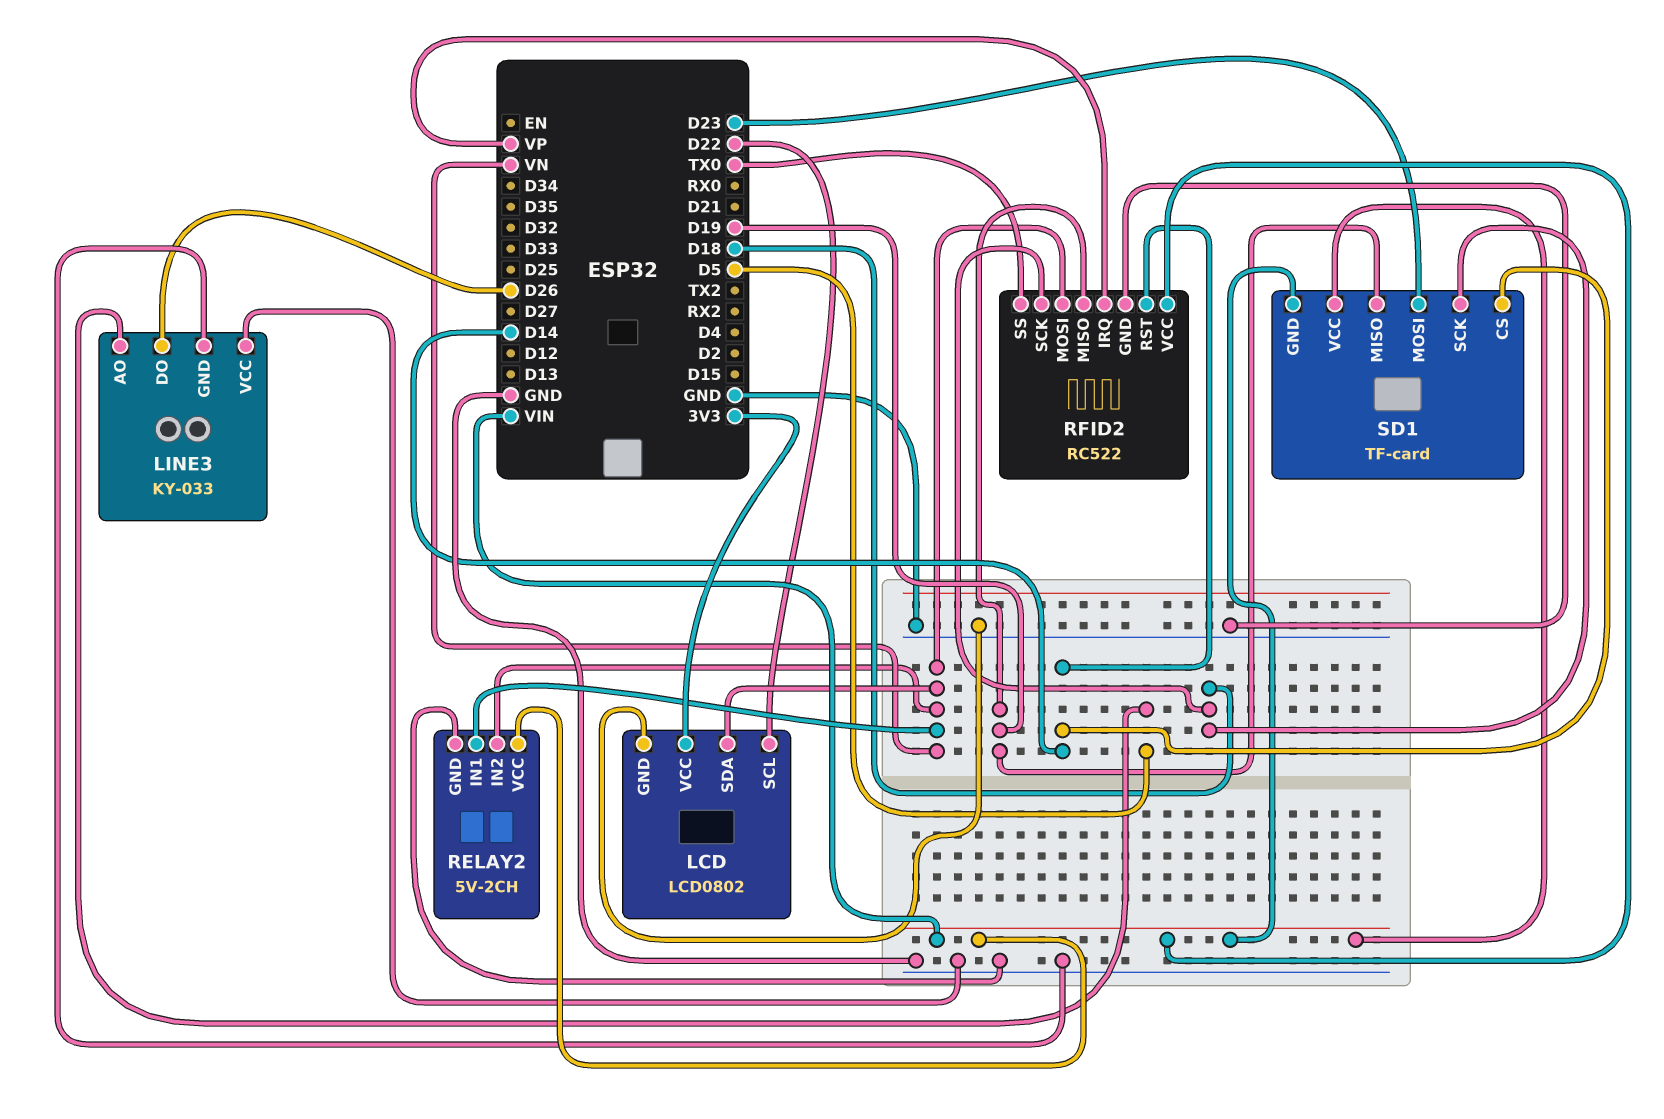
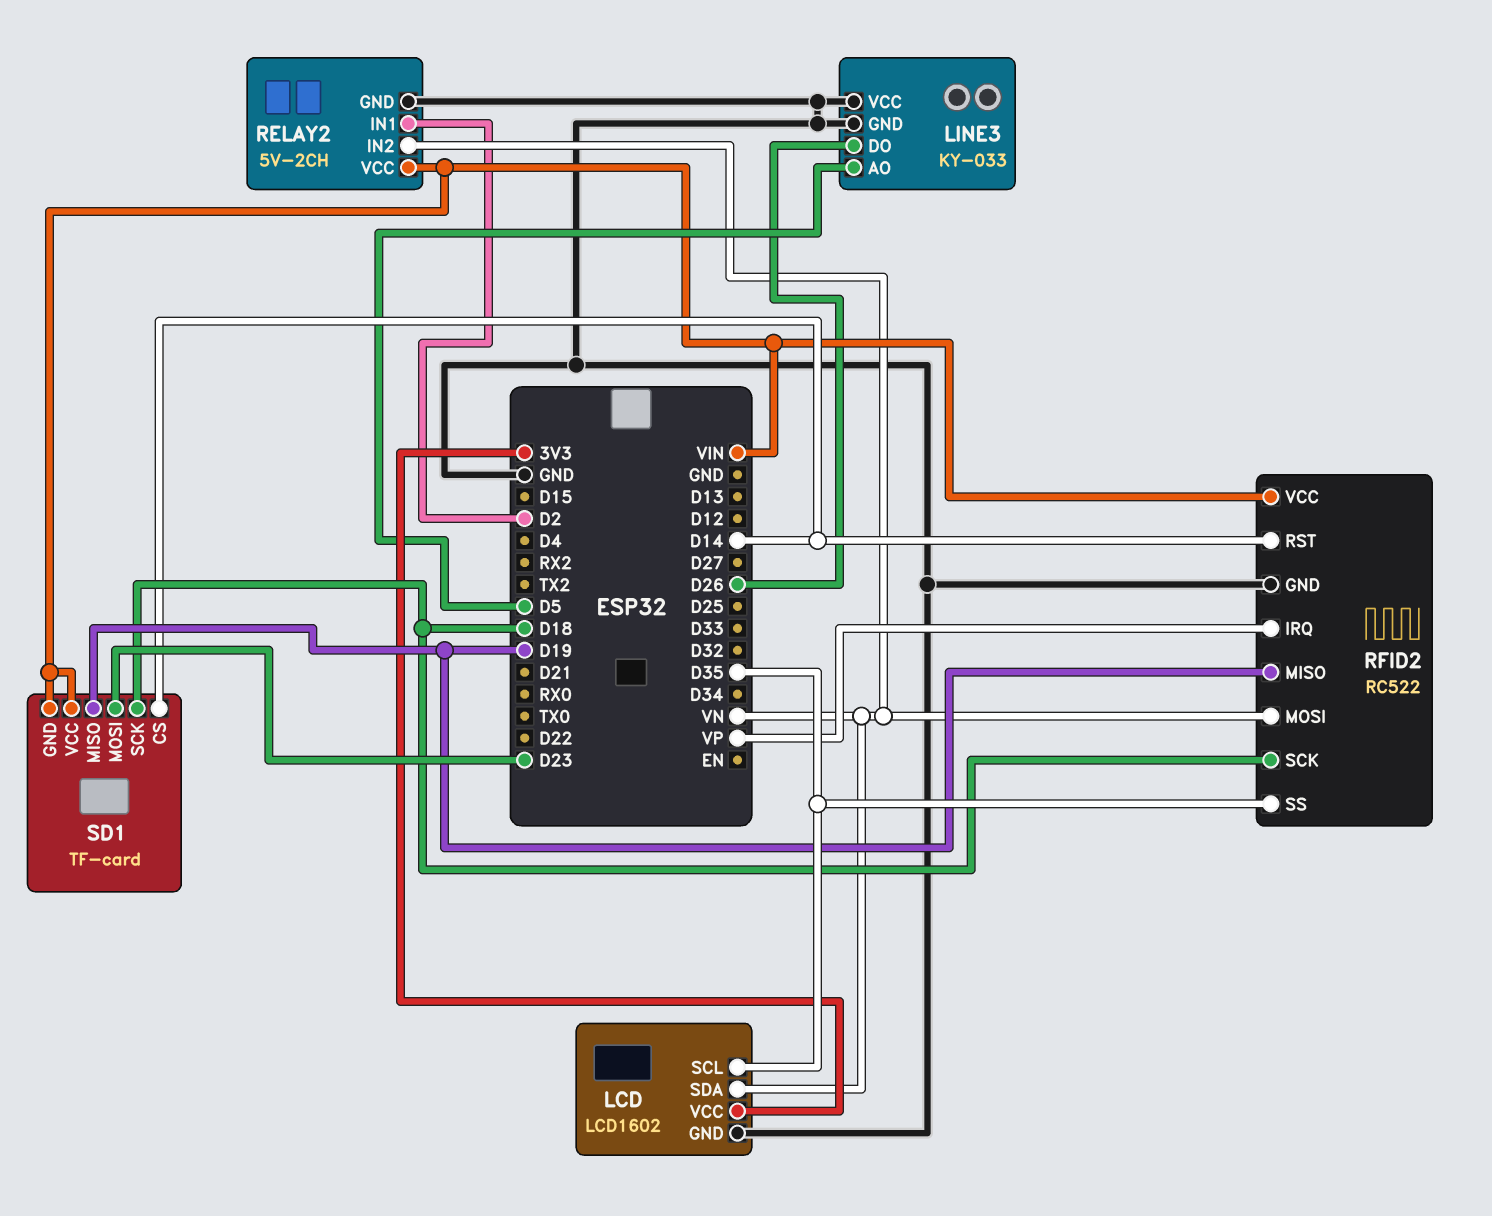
LCD: LCD0802 -> LCD1602
LCD pin SCL: D22 -> D35
RELAY2 pin IN1: VN -> D2
RFID2 pin SS: TX0 -> D35

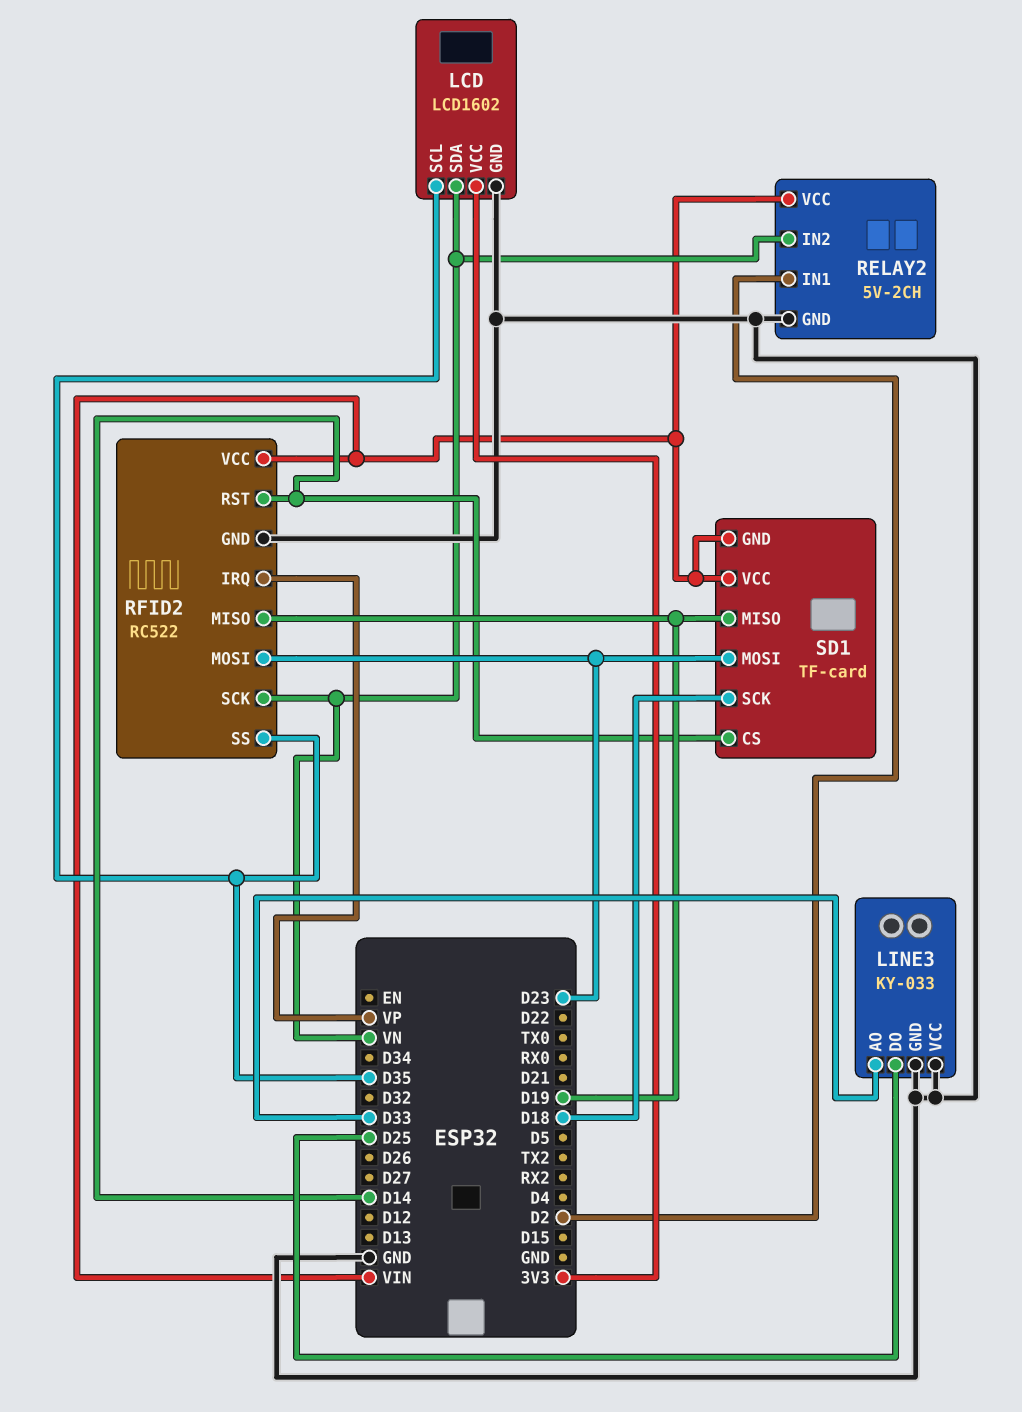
LINE3 pin AO: D5 -> D33
LINE3 pin DO: D26 -> D25
RFID2 pin MOSI: VN -> D23
RFID2 pin SCK: D18 -> VN

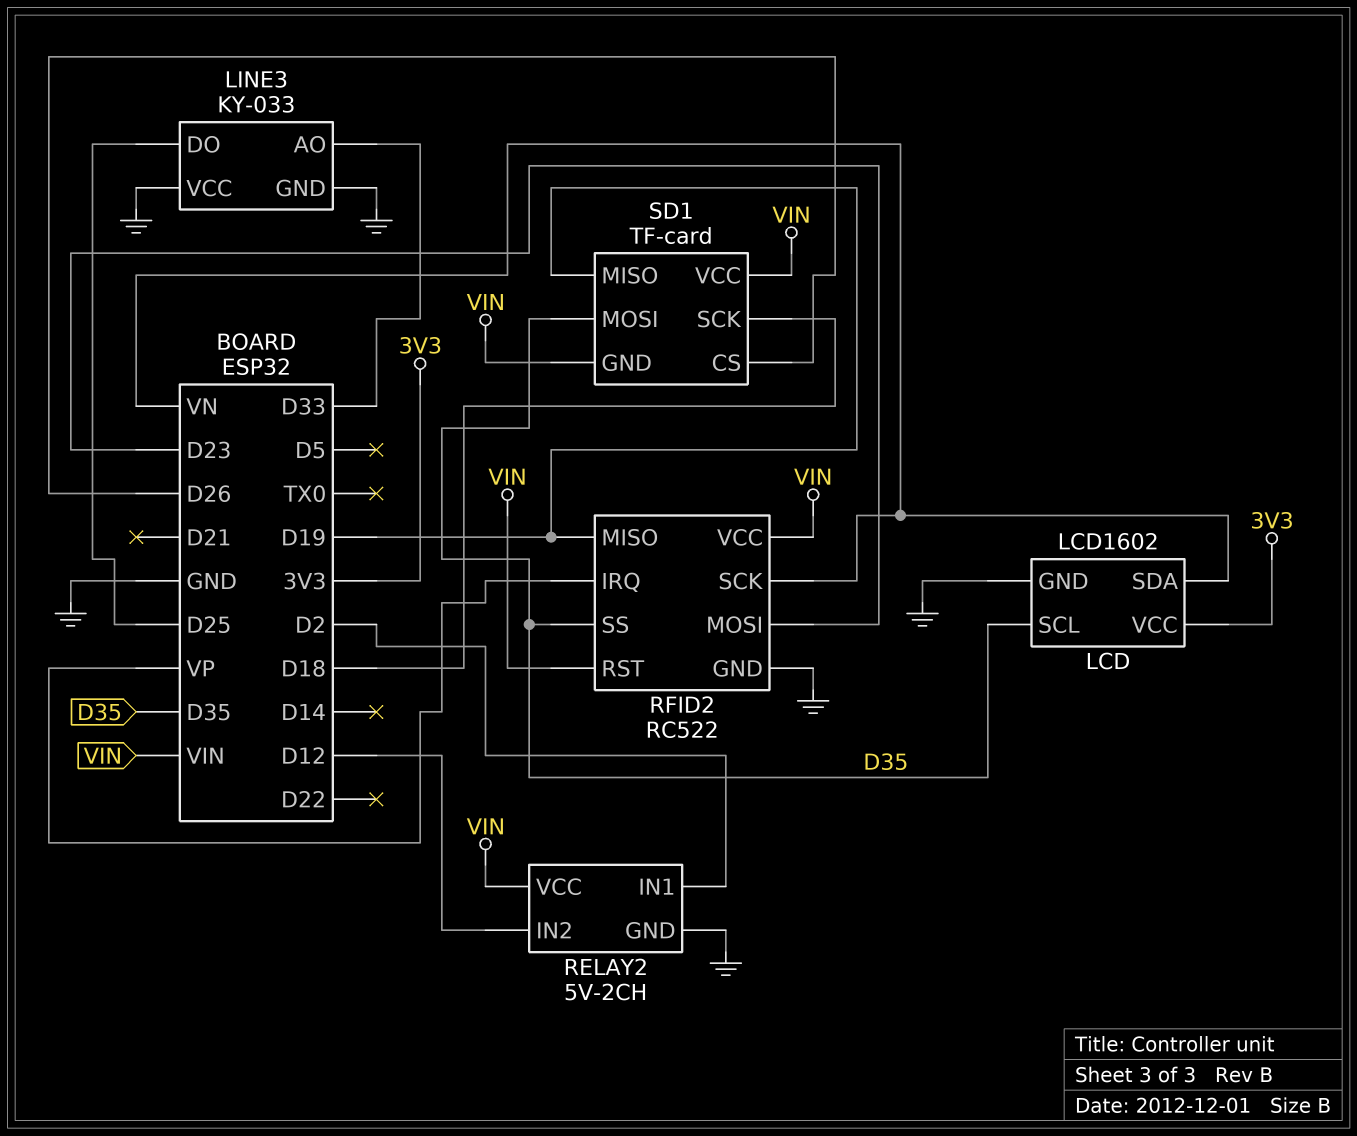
RELAY2 pin IN2: VN -> D12
RFID2 pin RST: D14 -> VIN
SD1 pin CS: D14 -> D26
SD1 pin MOSI: D23 -> D35

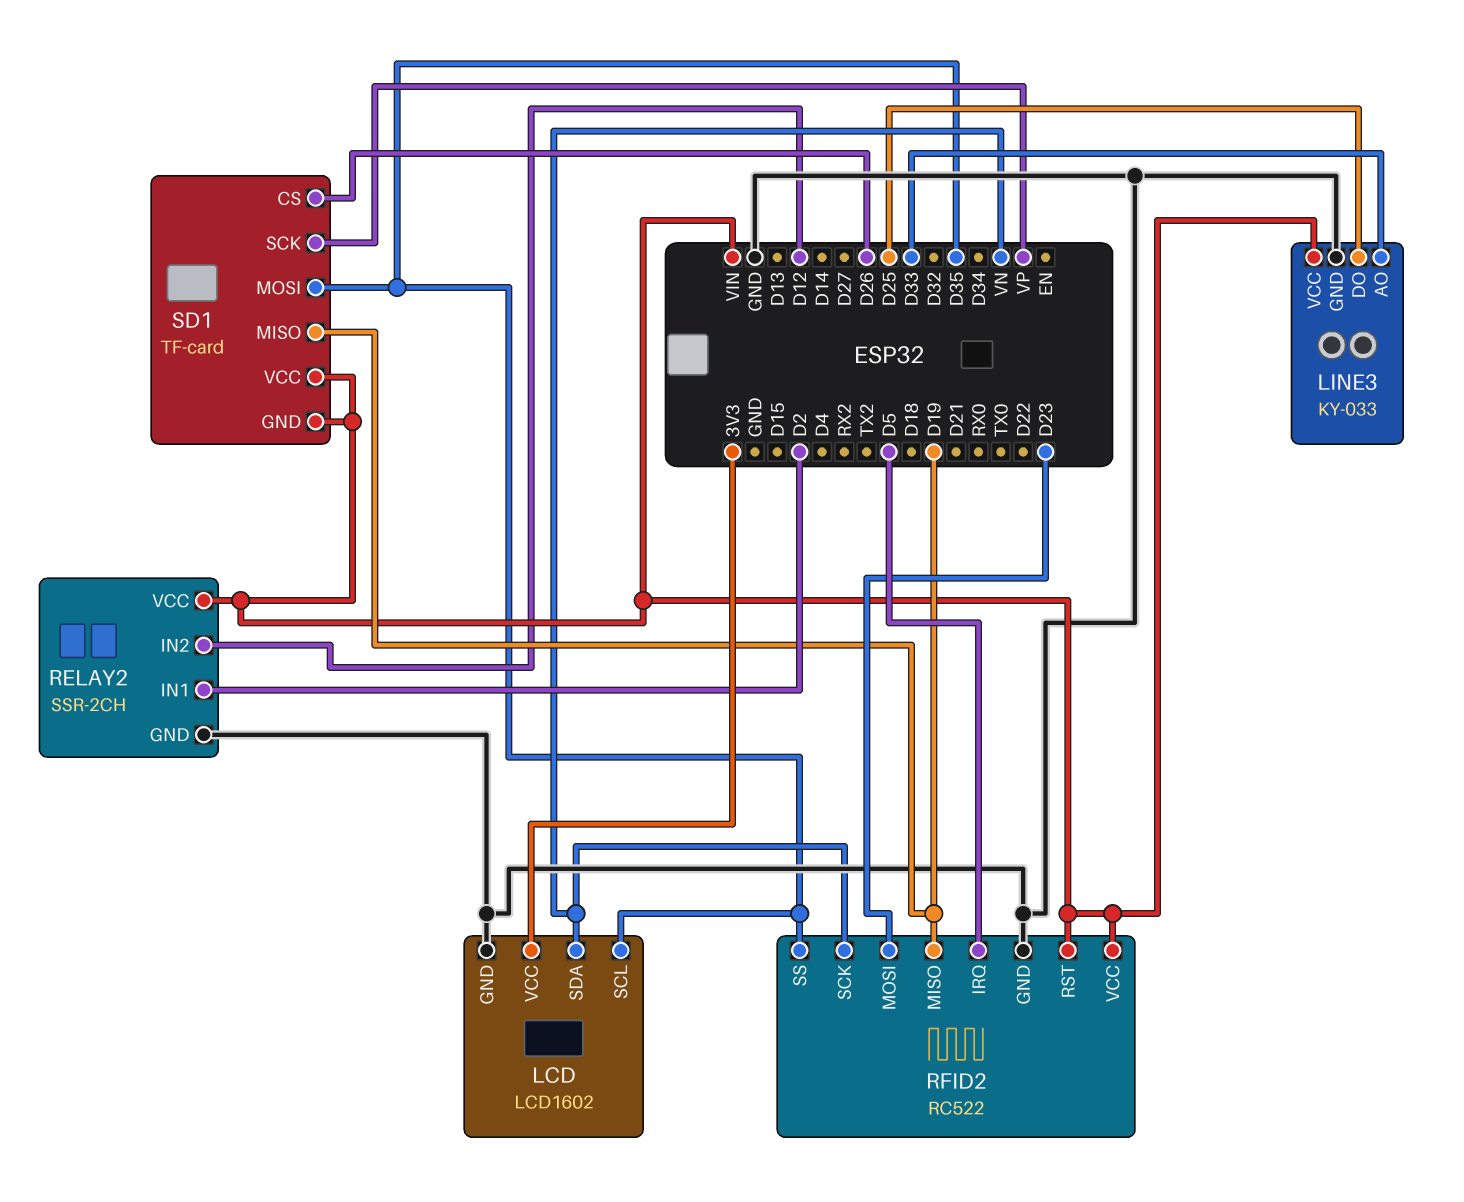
LINE3 pin VCC: GND -> VIN
RELAY2: 5V-2CH -> SSR-2CH
RFID2 pin IRQ: VP -> D5
SD1 pin SCK: D18 -> VP

